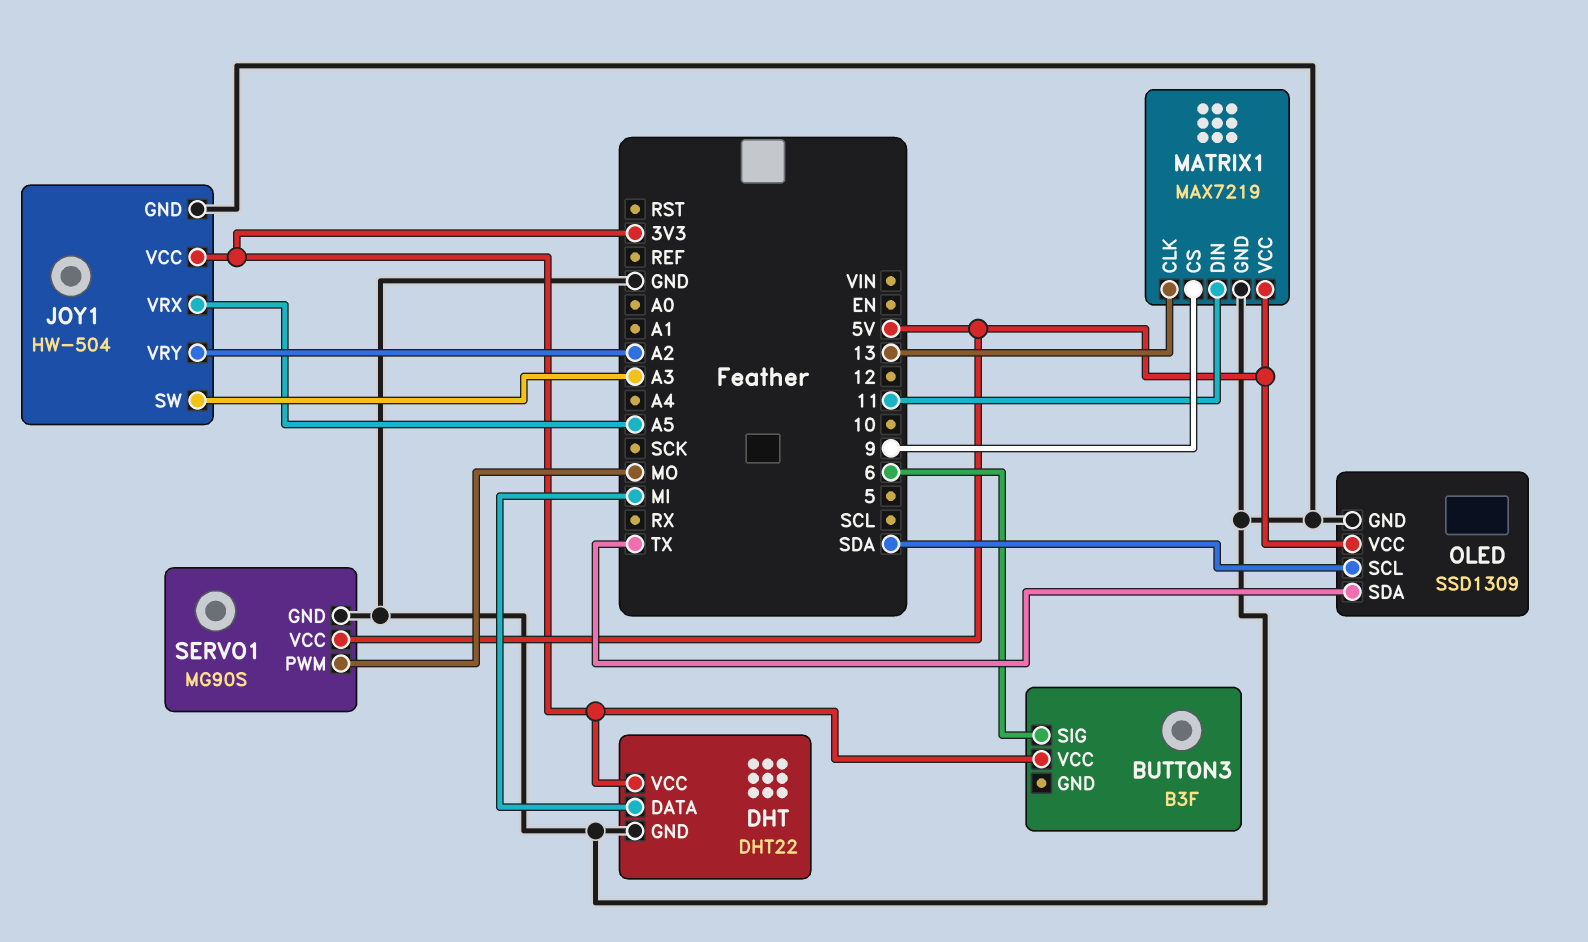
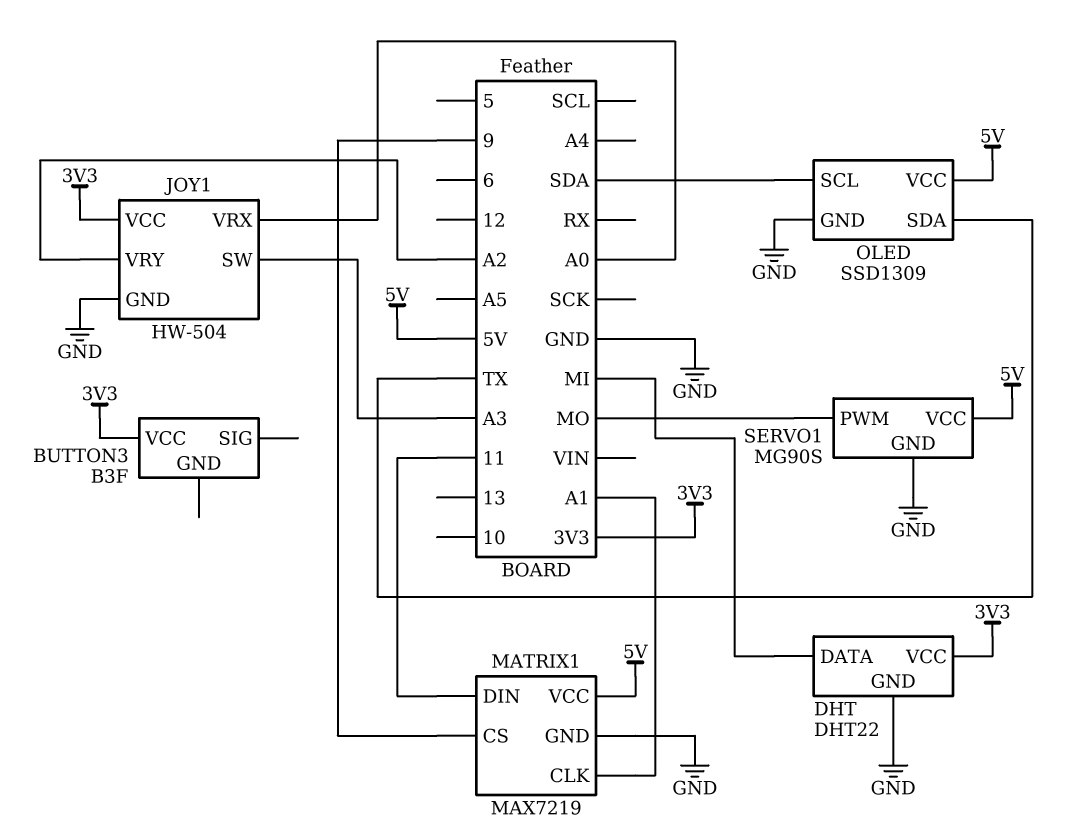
BUTTON3 pin SIG: 6 -> none
JOY1 pin VRX: A5 -> A0
MATRIX1 pin CLK: 13 -> A1

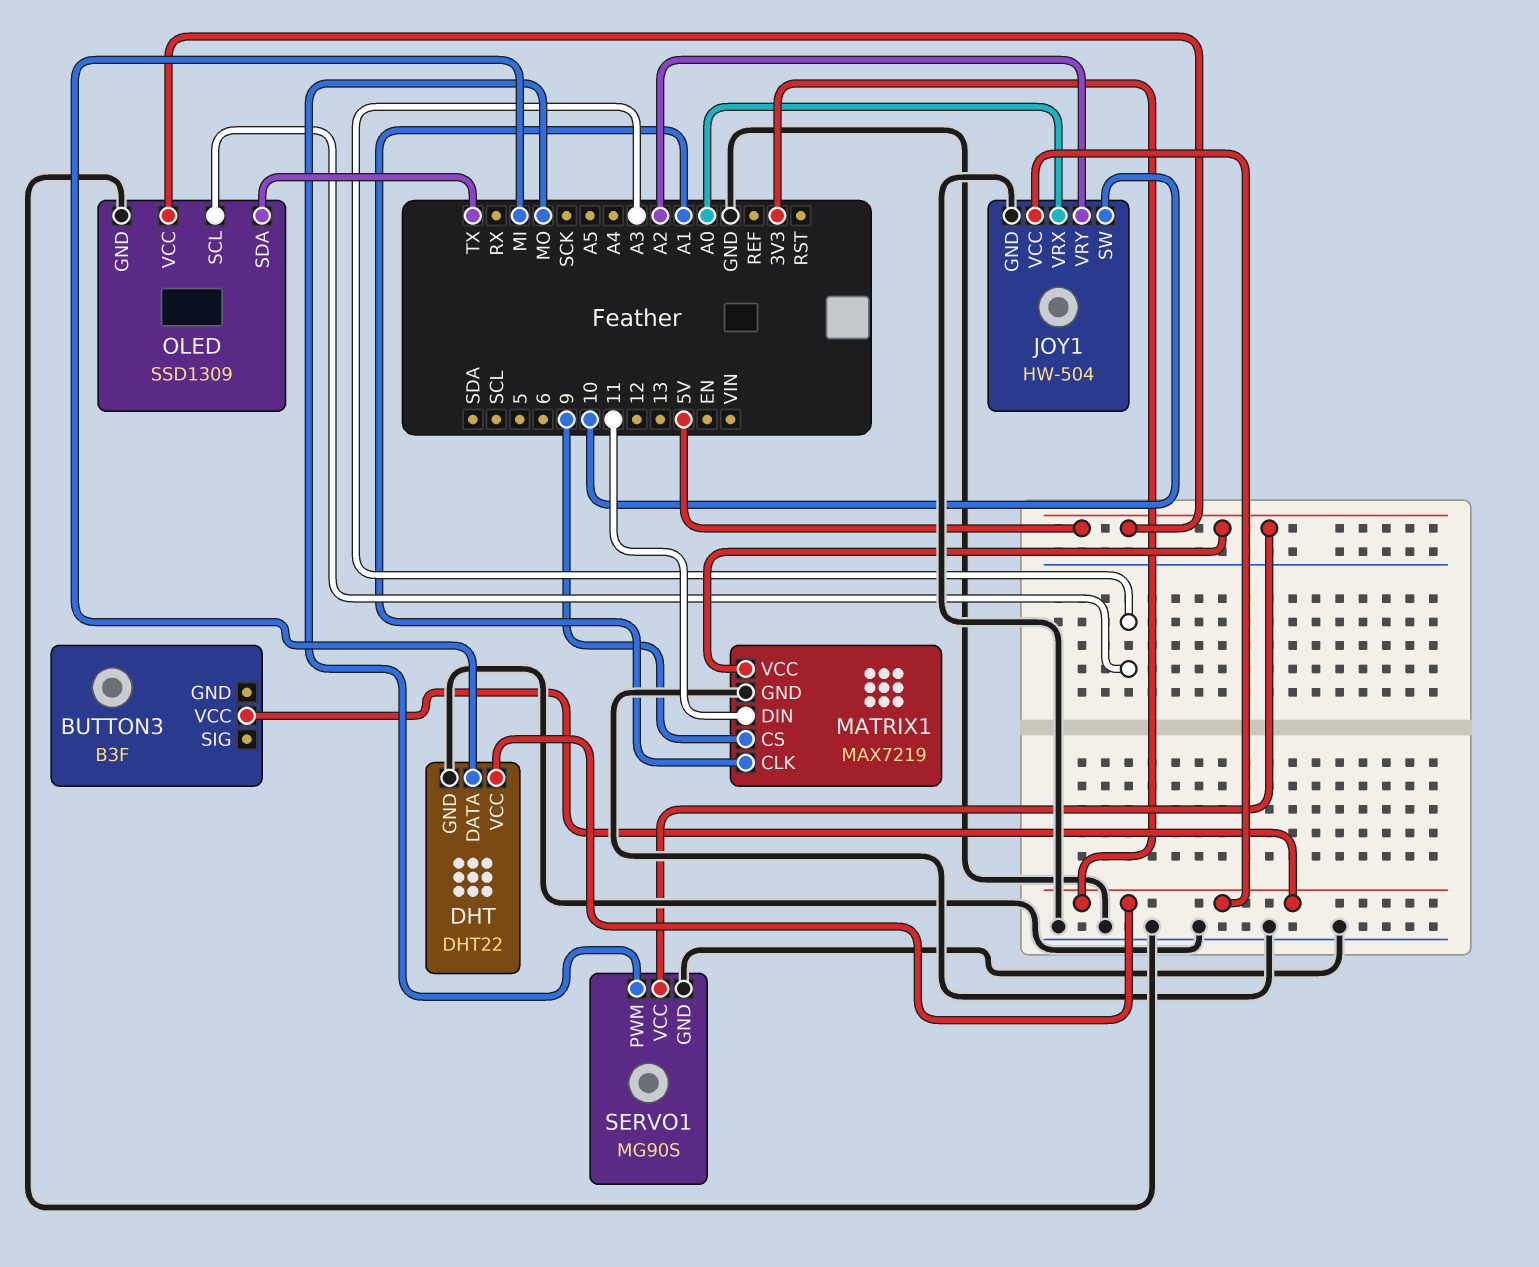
JOY1 pin SW: A3 -> 10
OLED pin SCL: SDA -> A3

